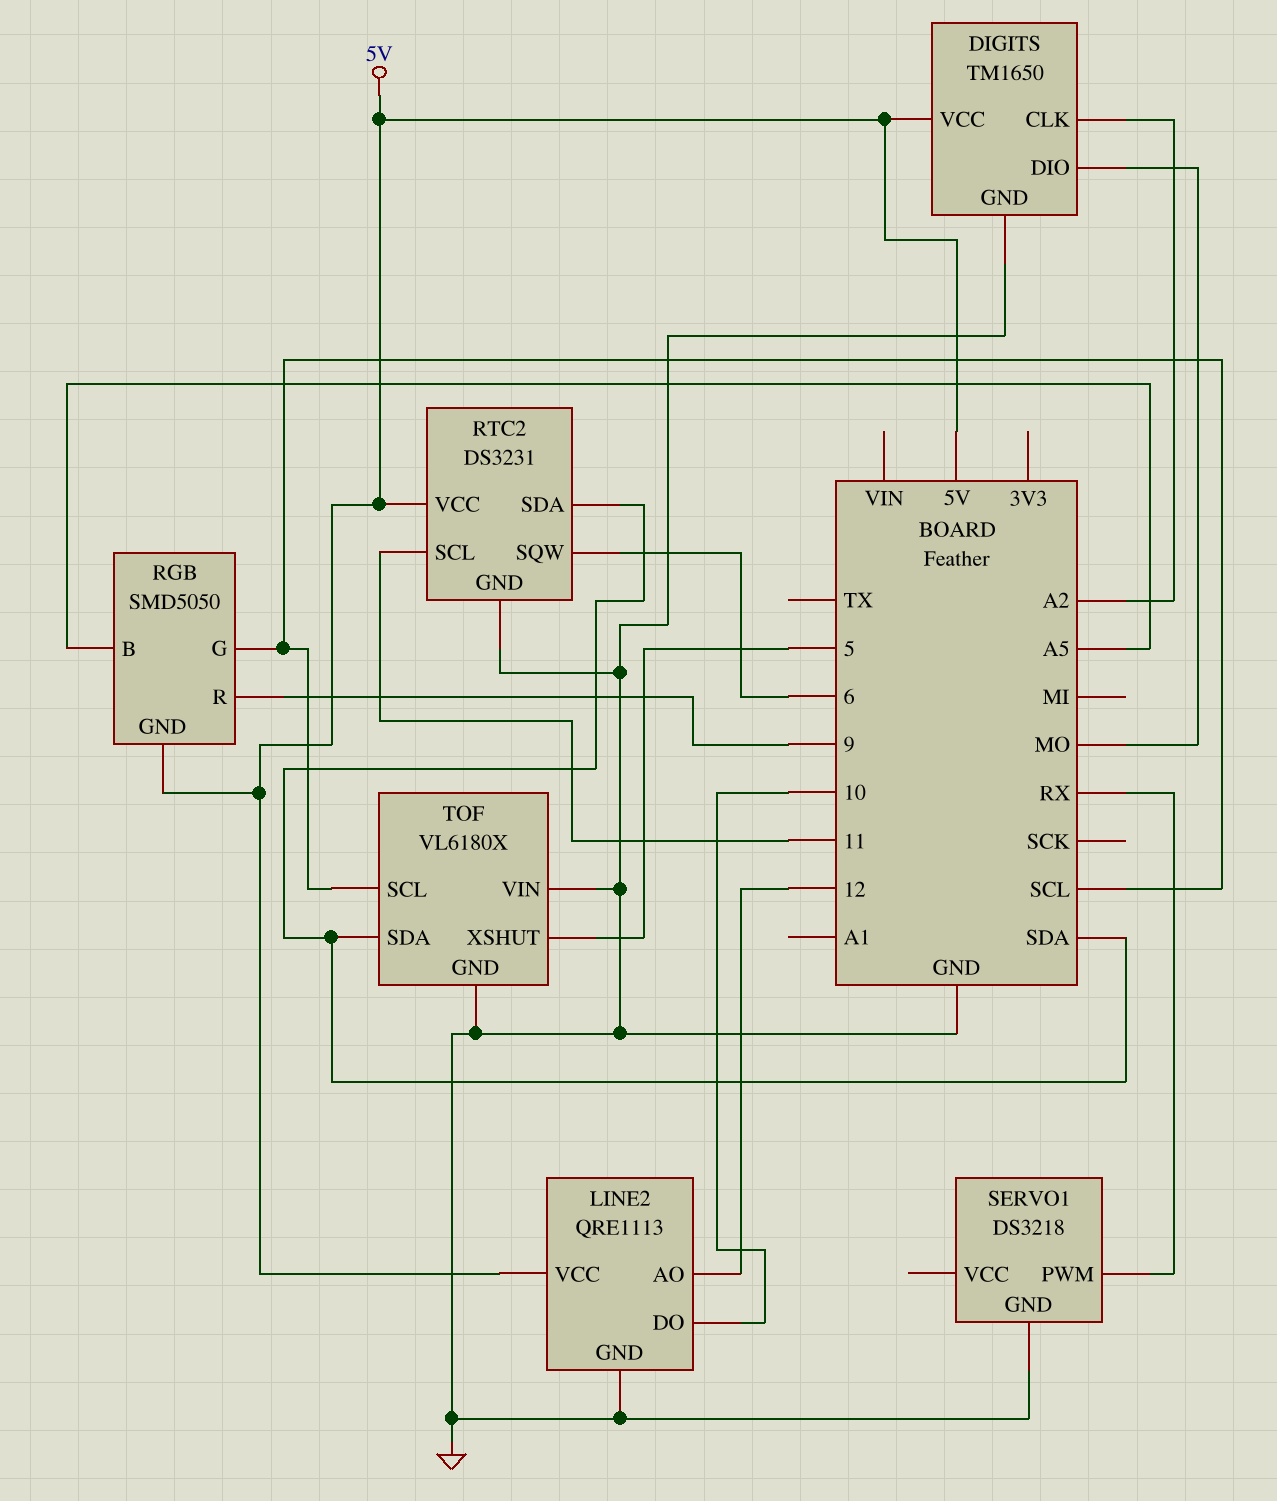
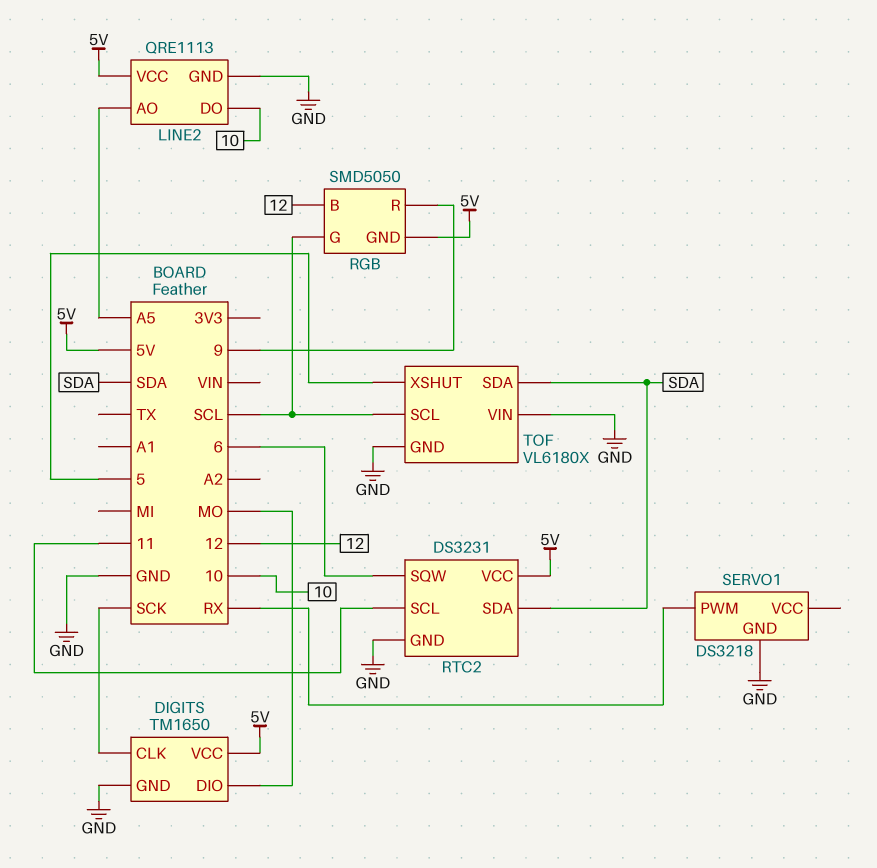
DIGITS pin CLK: A2 -> SCK
LINE2 pin AO: 12 -> A5
RGB pin B: A5 -> 12

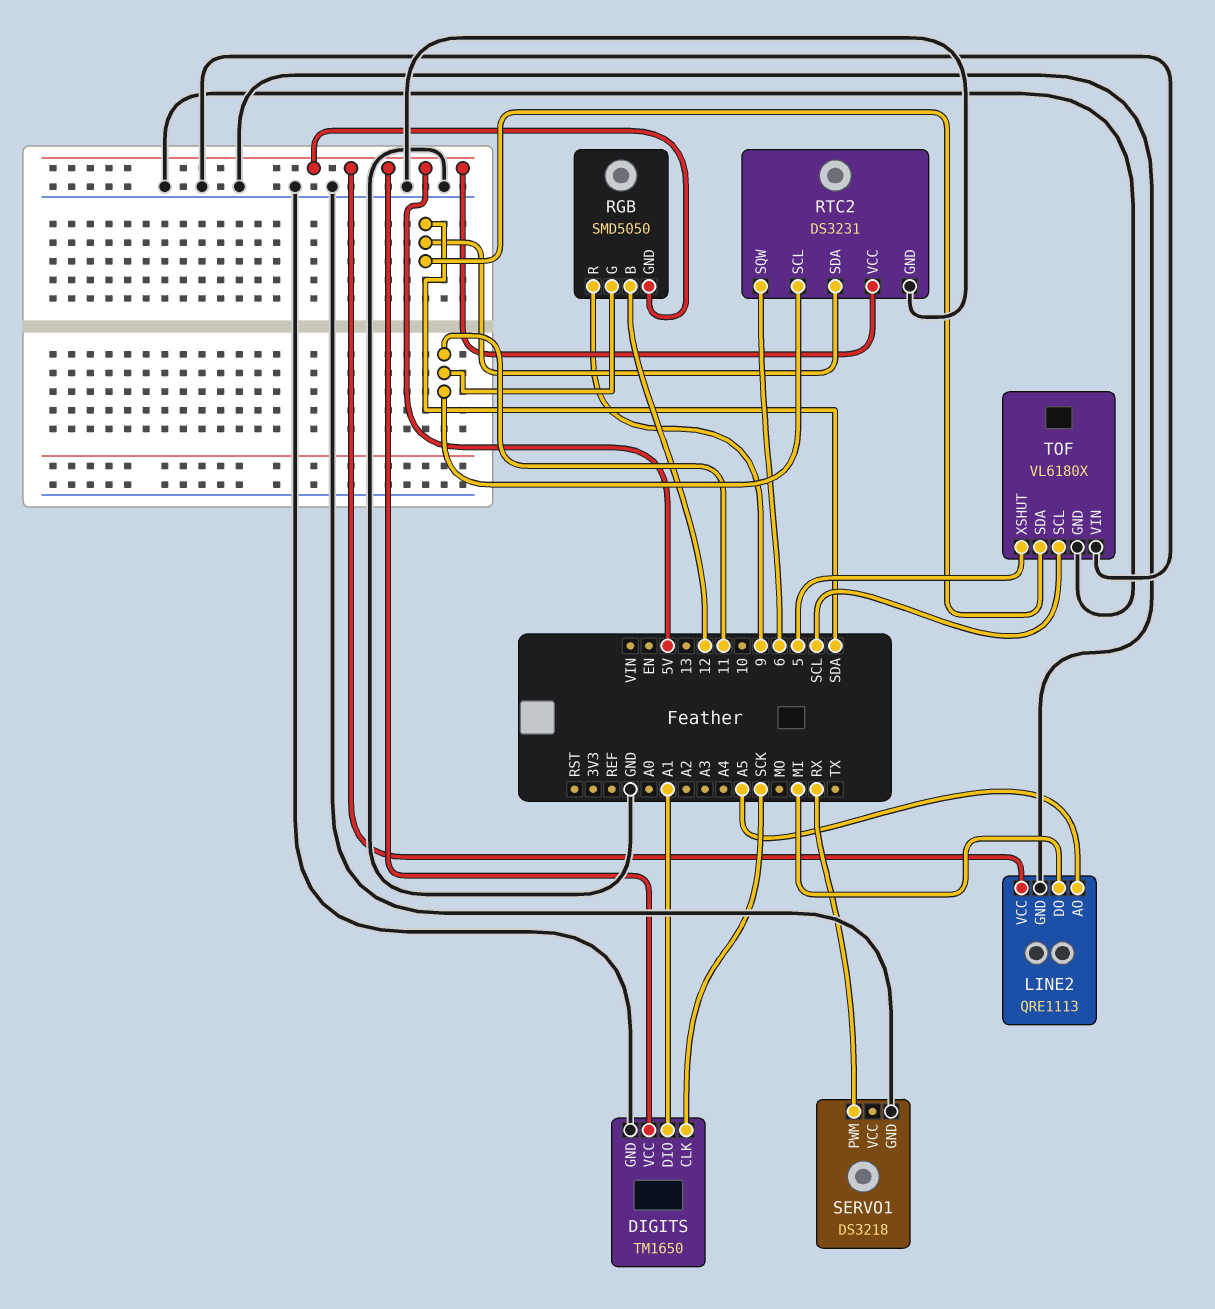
DIGITS pin DIO: MO -> A1
LINE2 pin DO: 10 -> MI
RGB pin G: SCL -> 11

